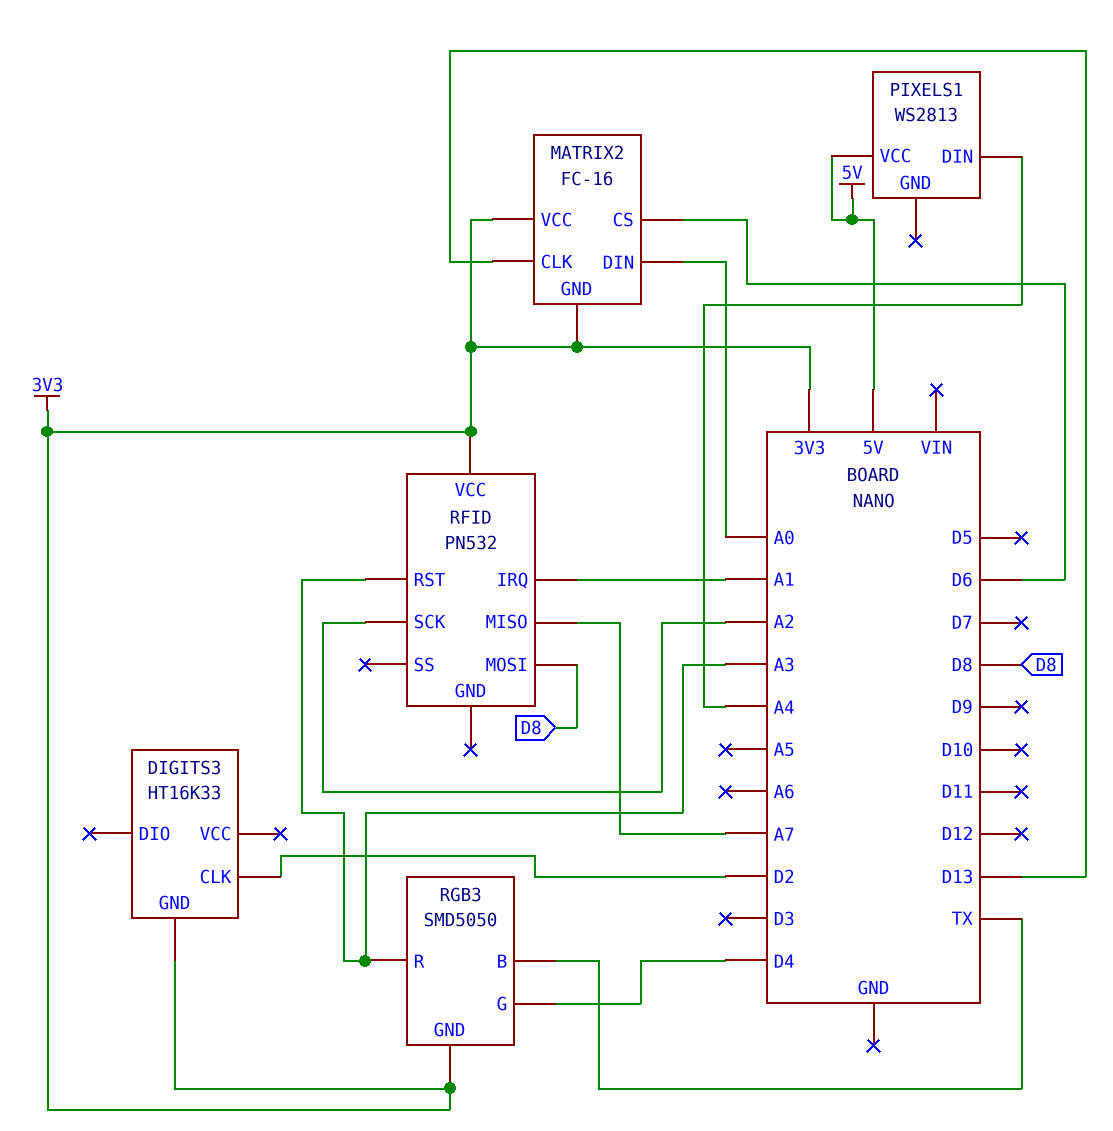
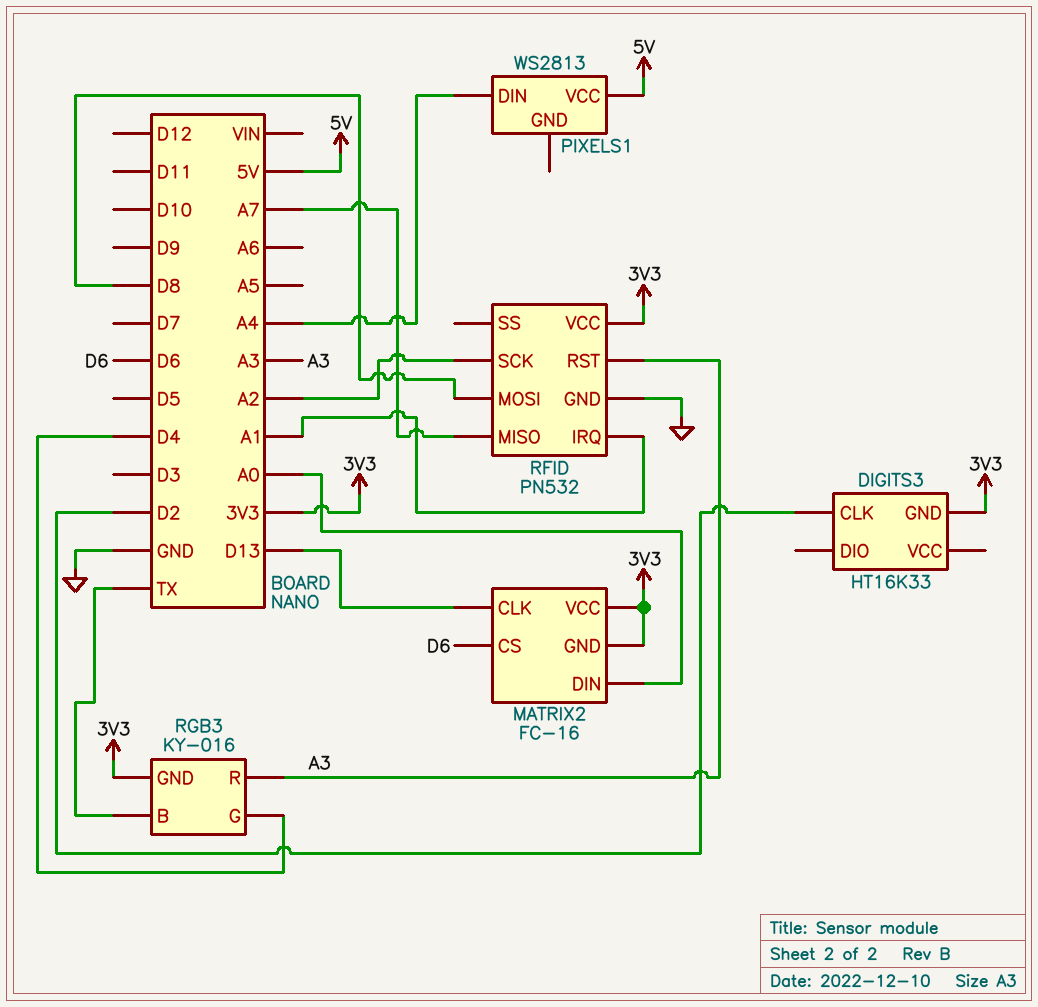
RFID pin GND: none -> GND
RGB3: SMD5050 -> KY-016

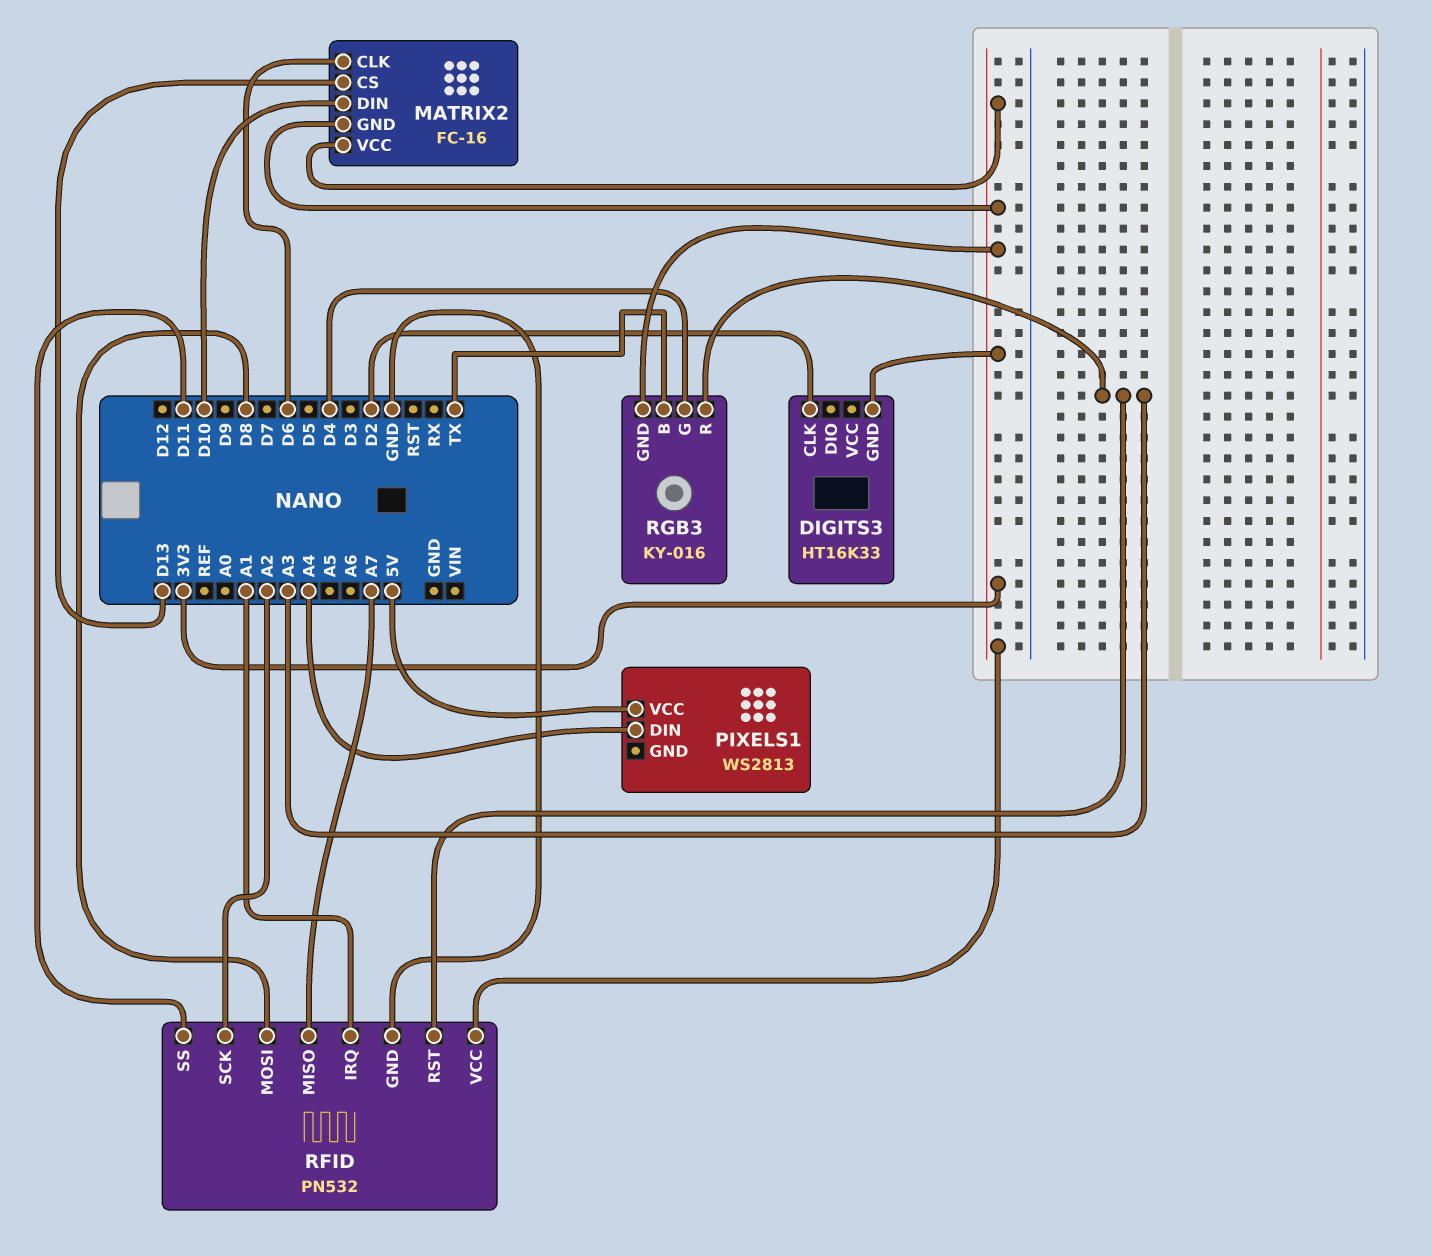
MATRIX2 pin CLK: D13 -> D6
MATRIX2 pin CS: D6 -> D13
MATRIX2 pin DIN: A0 -> D10
RFID pin SS: none -> D11

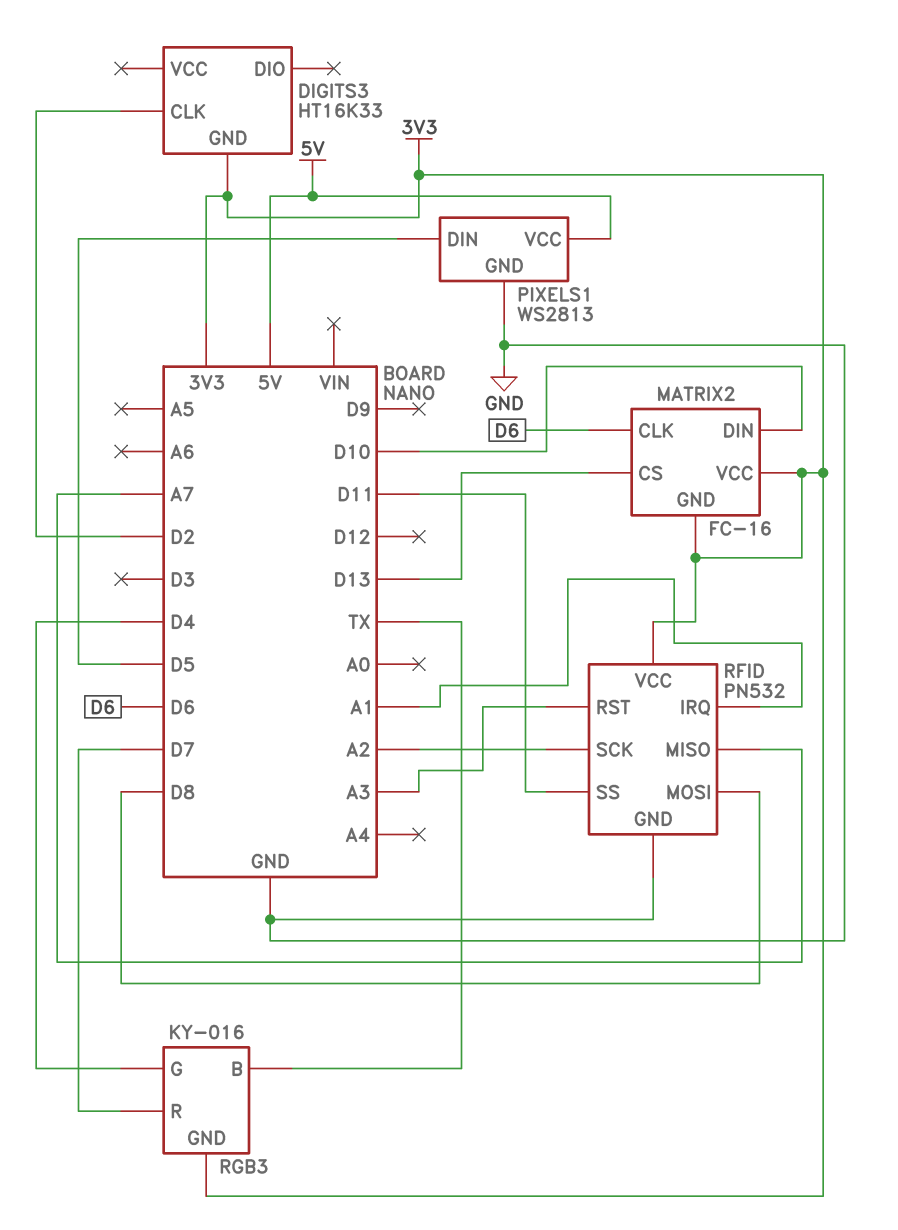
PIXELS1 pin DIN: A4 -> D5
PIXELS1 pin GND: none -> GND
RGB3 pin R: A3 -> D7

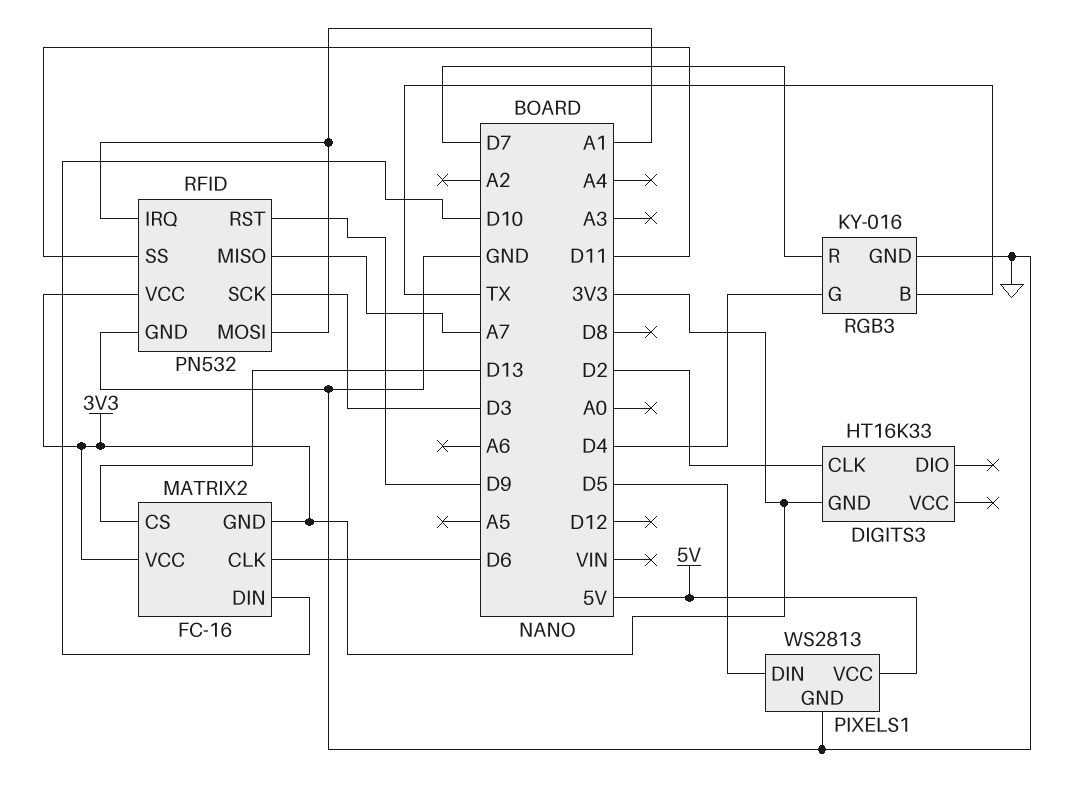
RFID pin MOSI: D8 -> A1
RFID pin RST: A3 -> D9
RFID pin SCK: A2 -> D3
RGB3 pin GND: 3V3 -> GND

